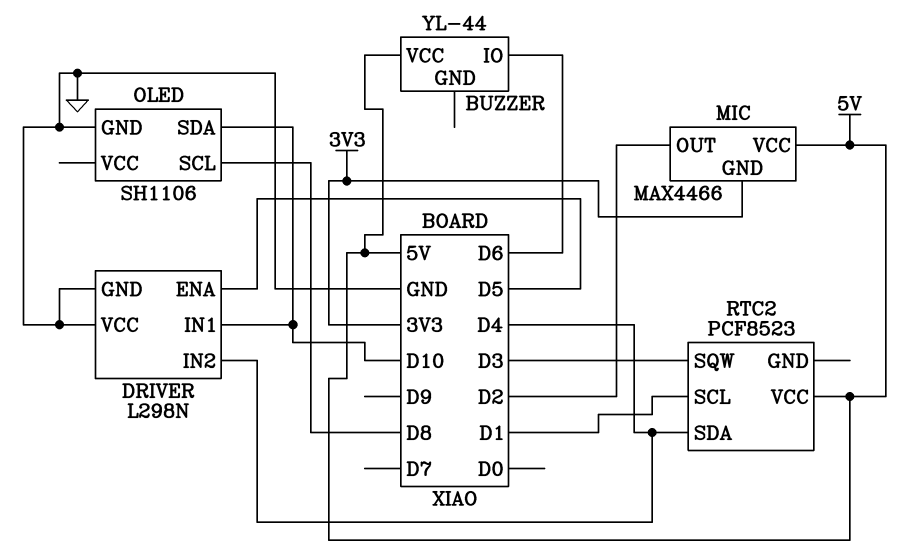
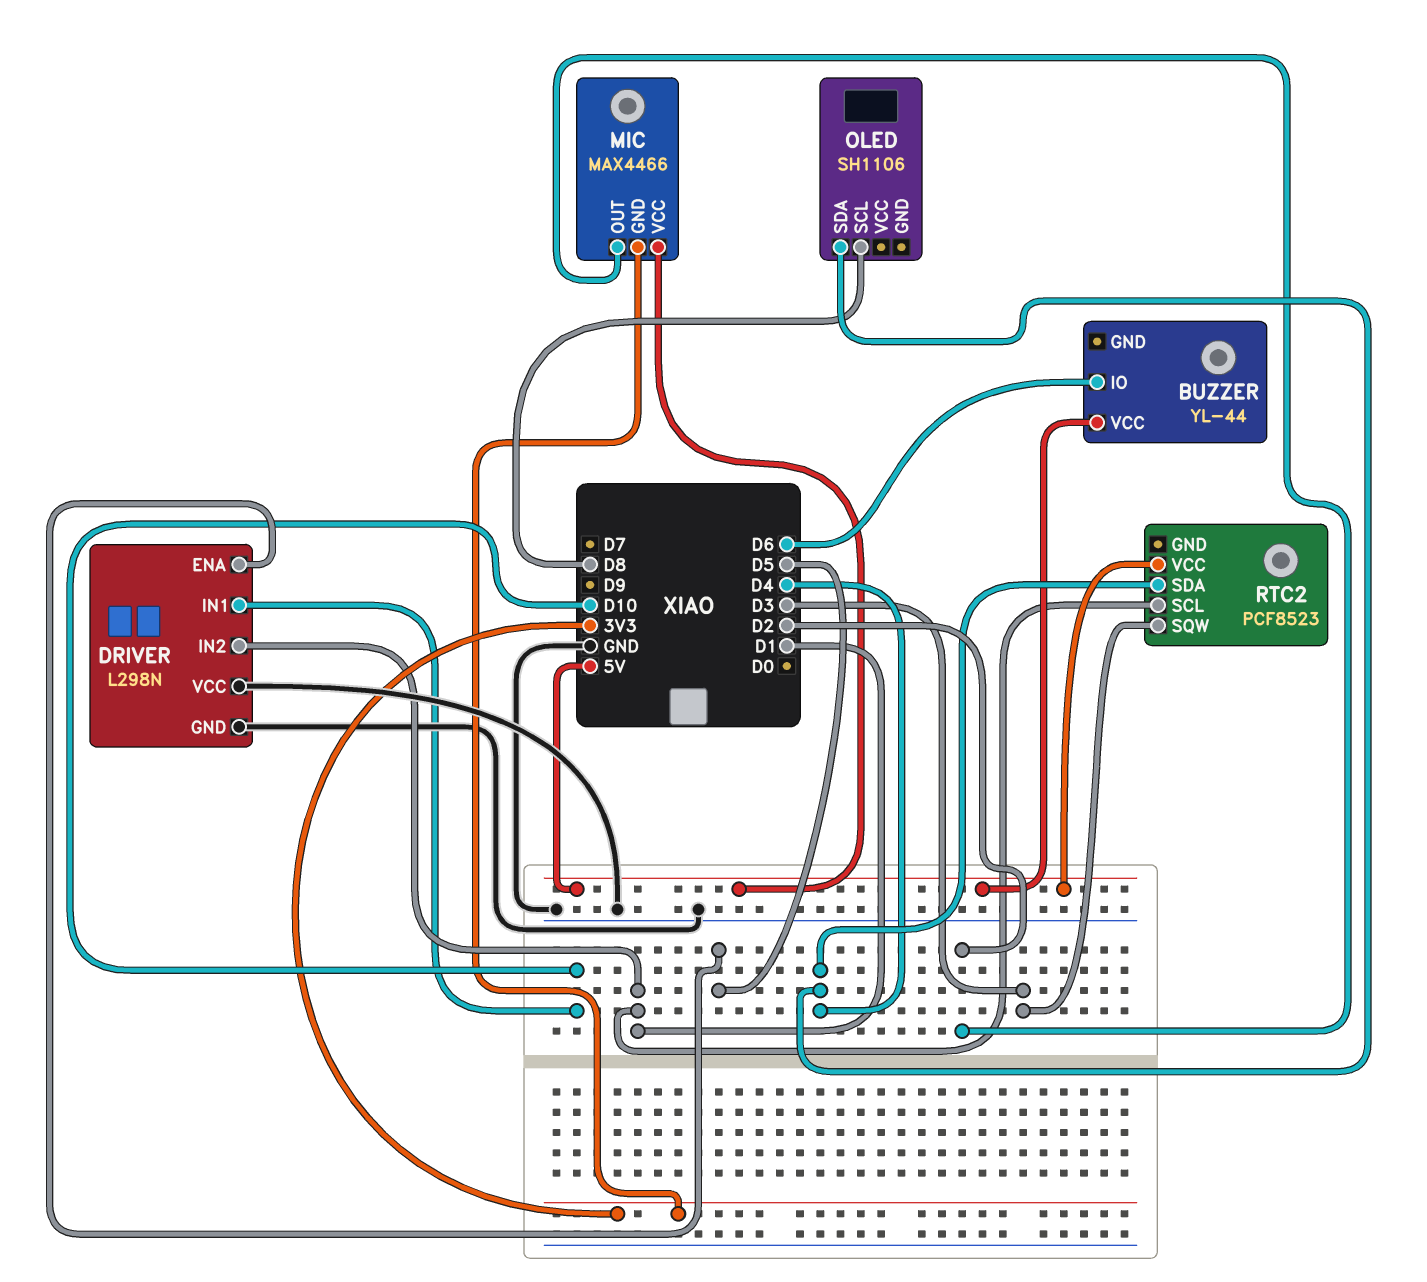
DRIVER pin IN2: D4 -> D1
OLED pin GND: GND -> none
OLED pin SDA: D10 -> D4

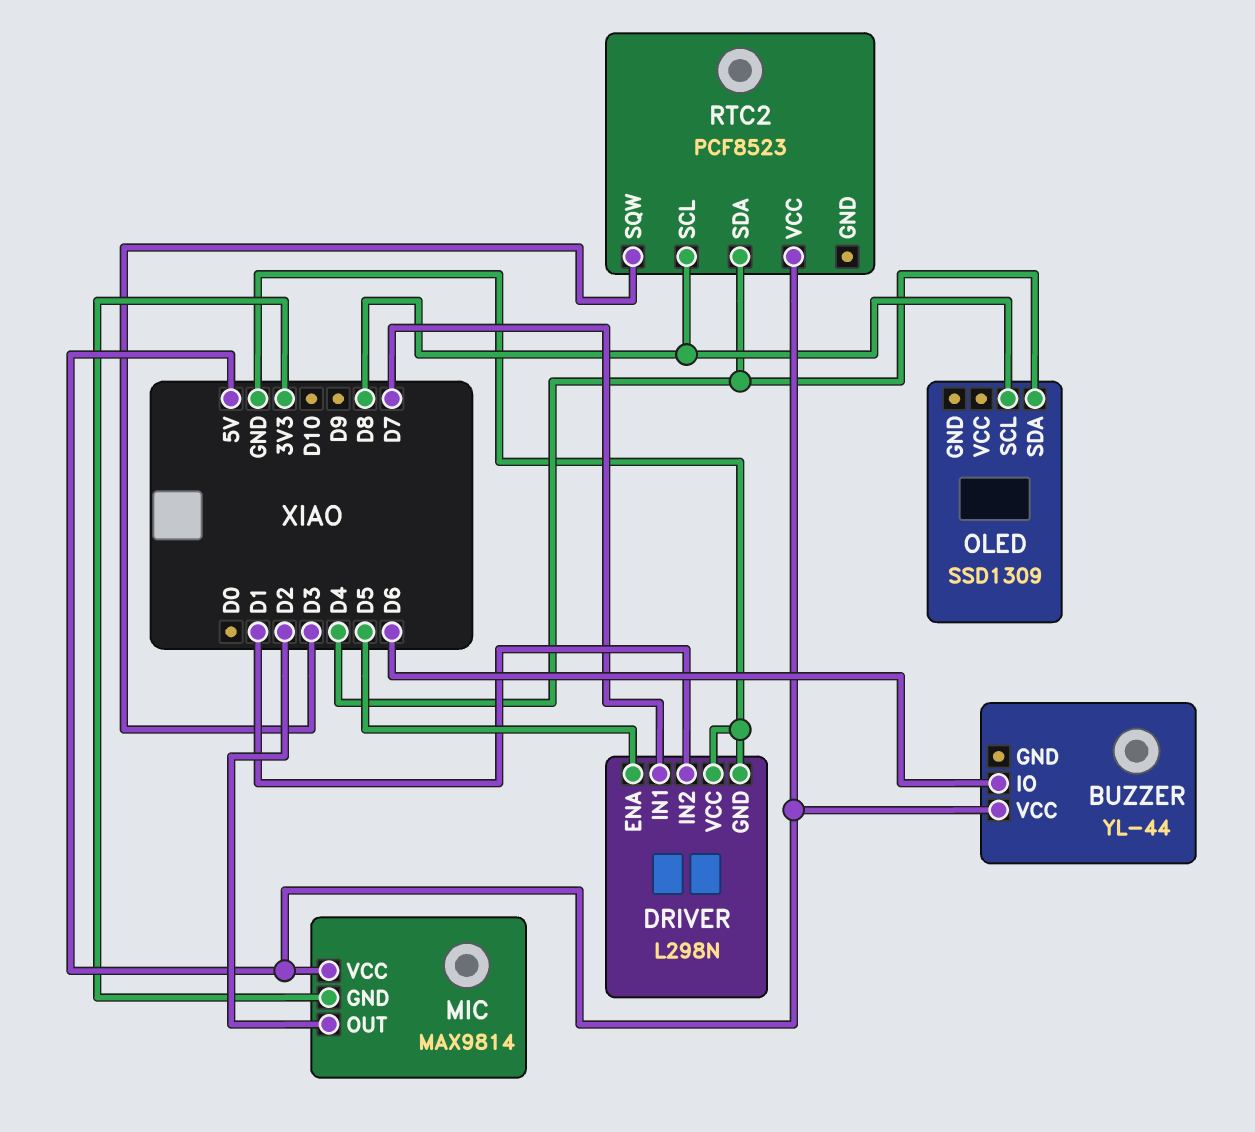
DRIVER pin IN1: D10 -> D7
MIC: MAX4466 -> MAX9814
OLED: SH1106 -> SSD1309
RTC2 pin SCL: D1 -> D8

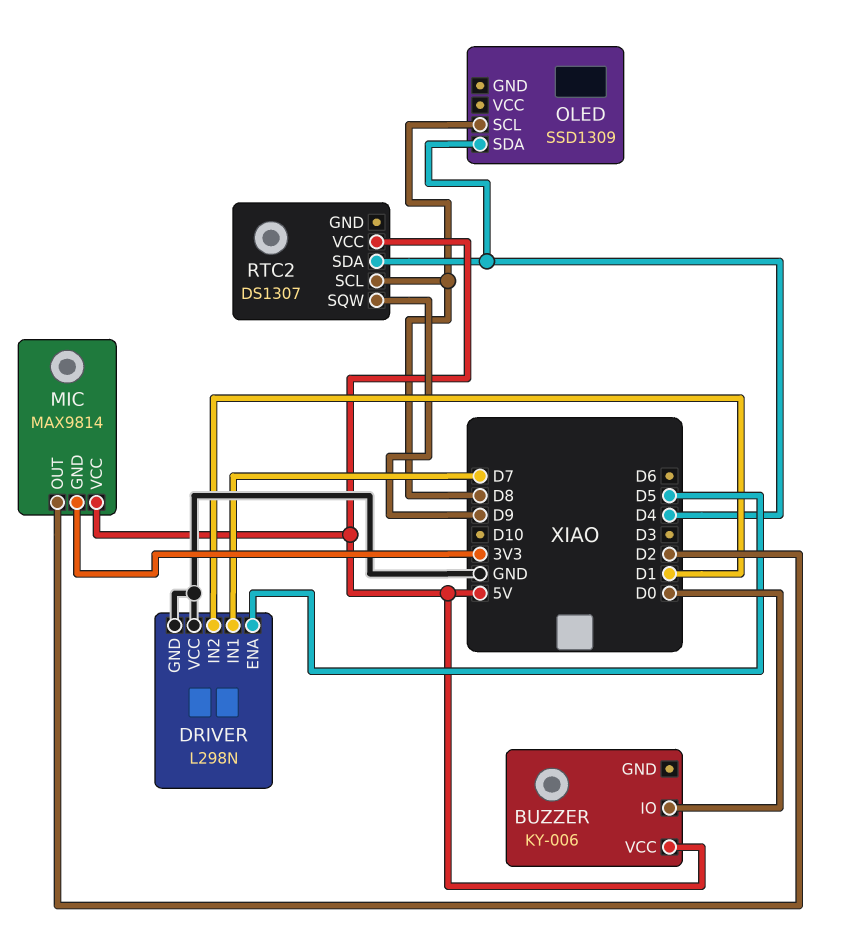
BUZZER: YL-44 -> KY-006
BUZZER pin IO: D6 -> D0
RTC2: PCF8523 -> DS1307
RTC2 pin SQW: D3 -> D9

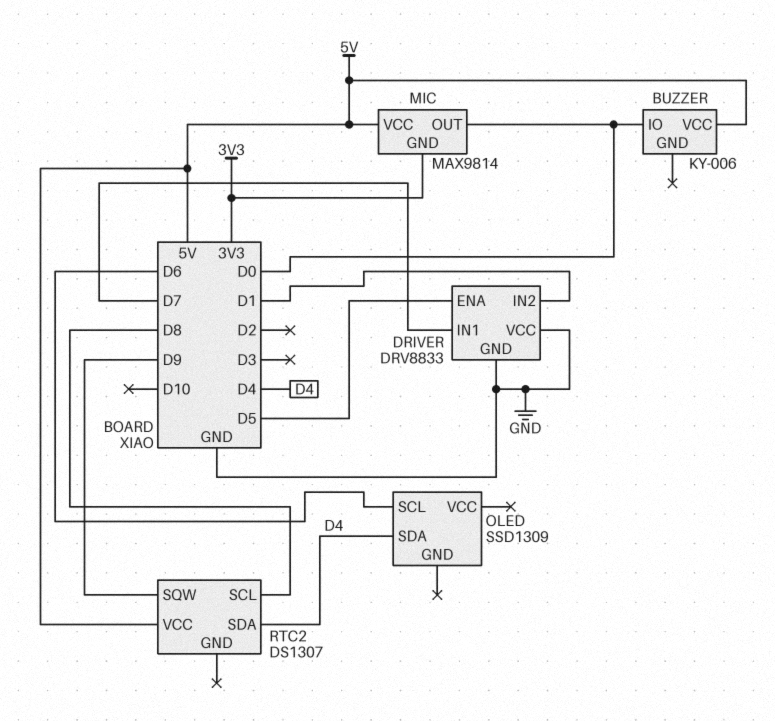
DRIVER: L298N -> DRV8833
MIC pin OUT: D2 -> D0
OLED pin SCL: D8 -> D6

